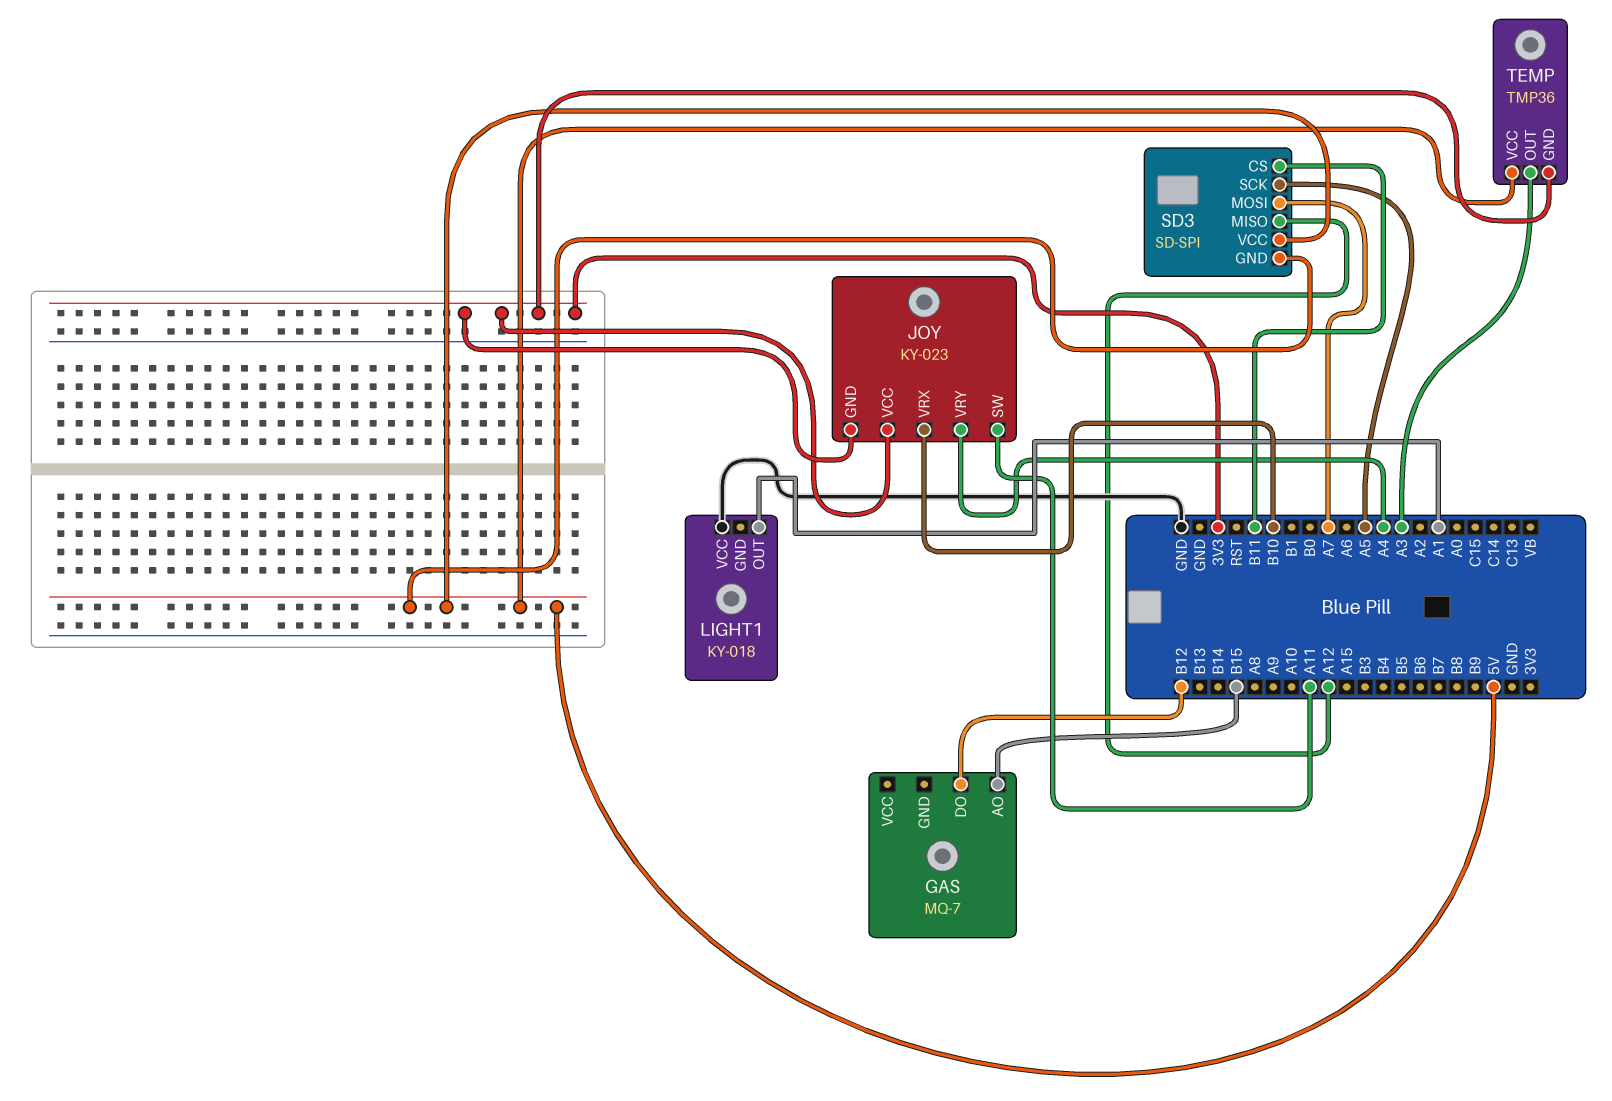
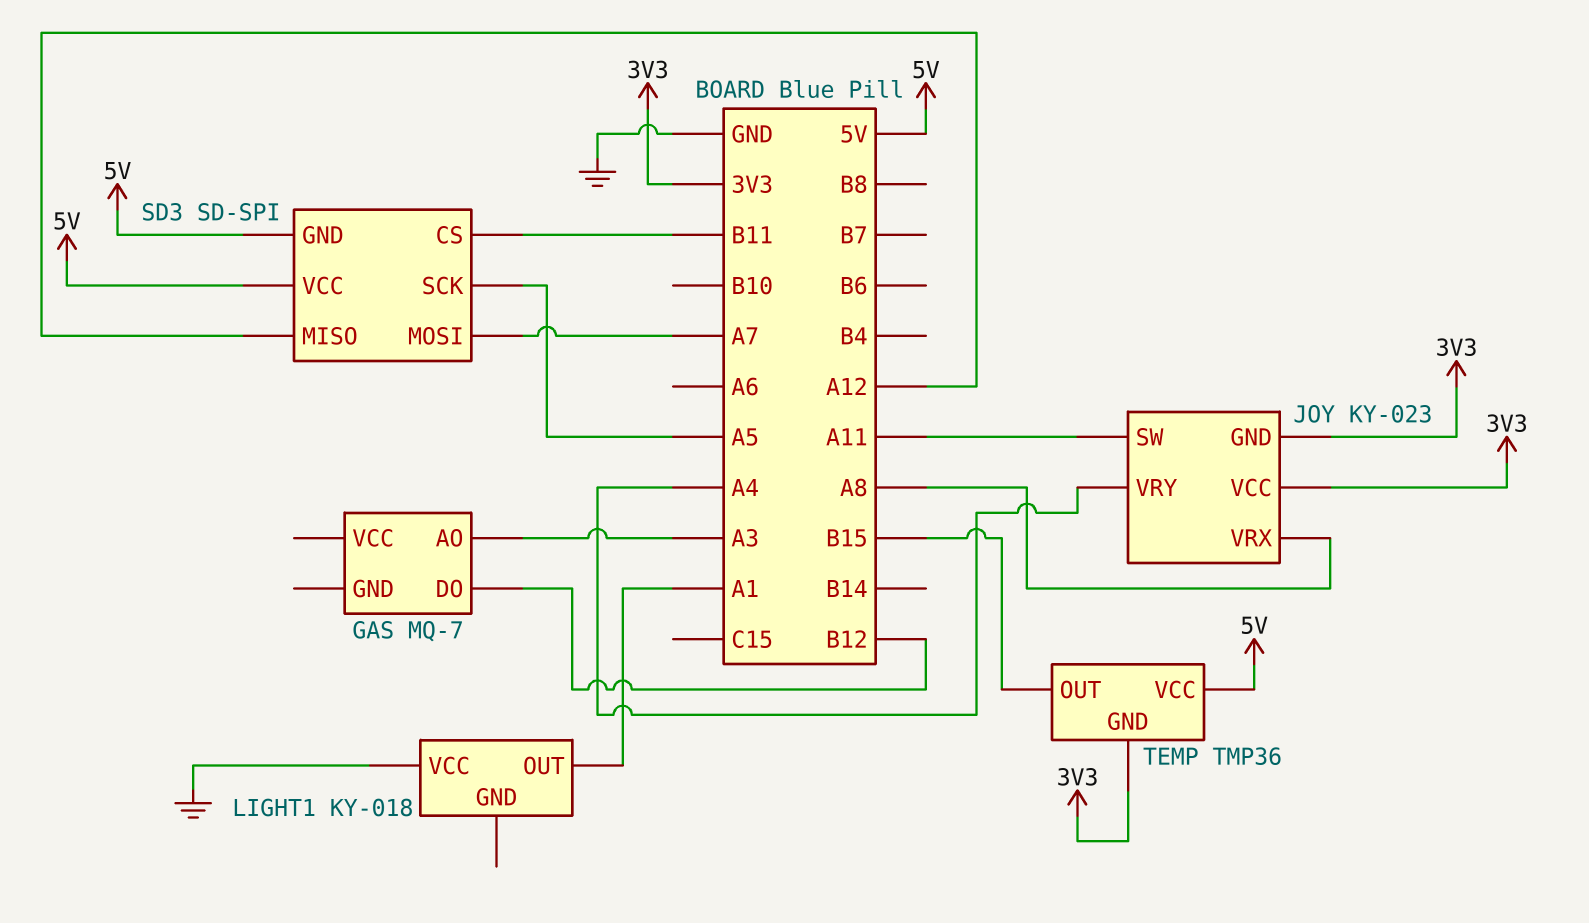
GAS pin AO: B15 -> A3
JOY pin VRX: B10 -> A8
TEMP pin OUT: A3 -> B15

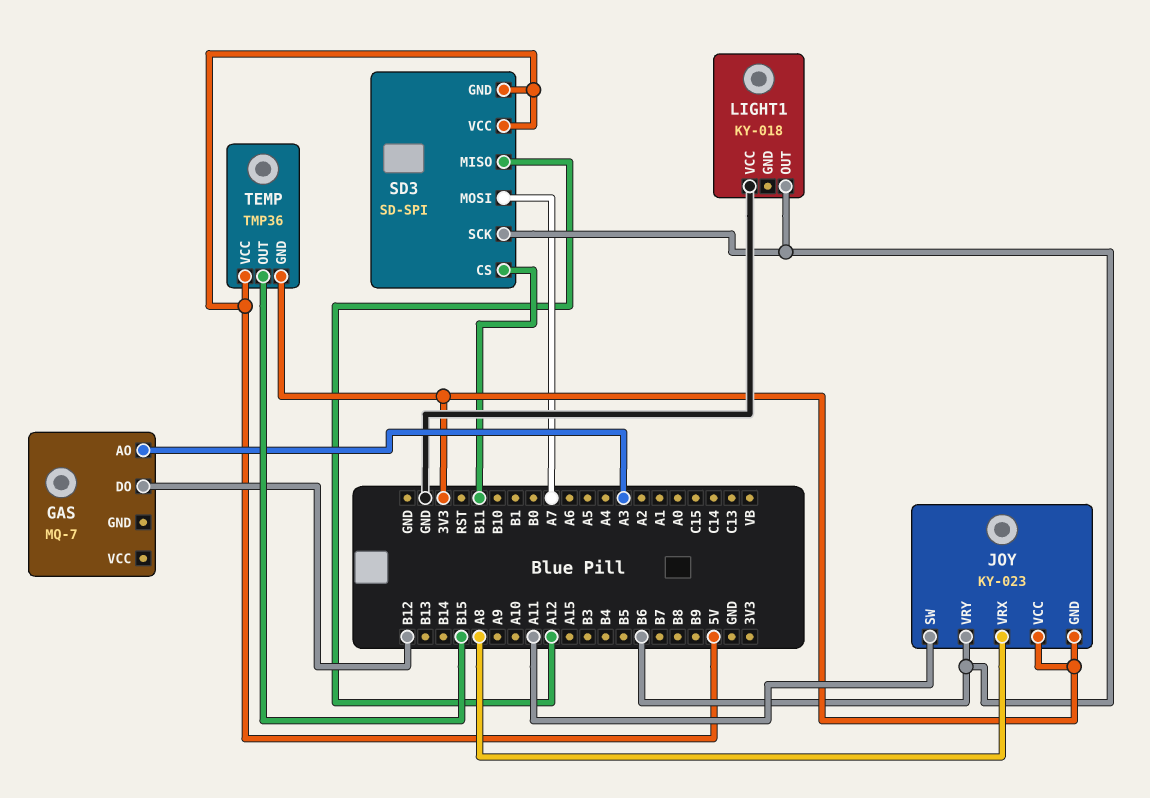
JOY pin VRY: A4 -> B6
LIGHT1 pin OUT: A1 -> B6
SD3 pin SCK: A5 -> B6

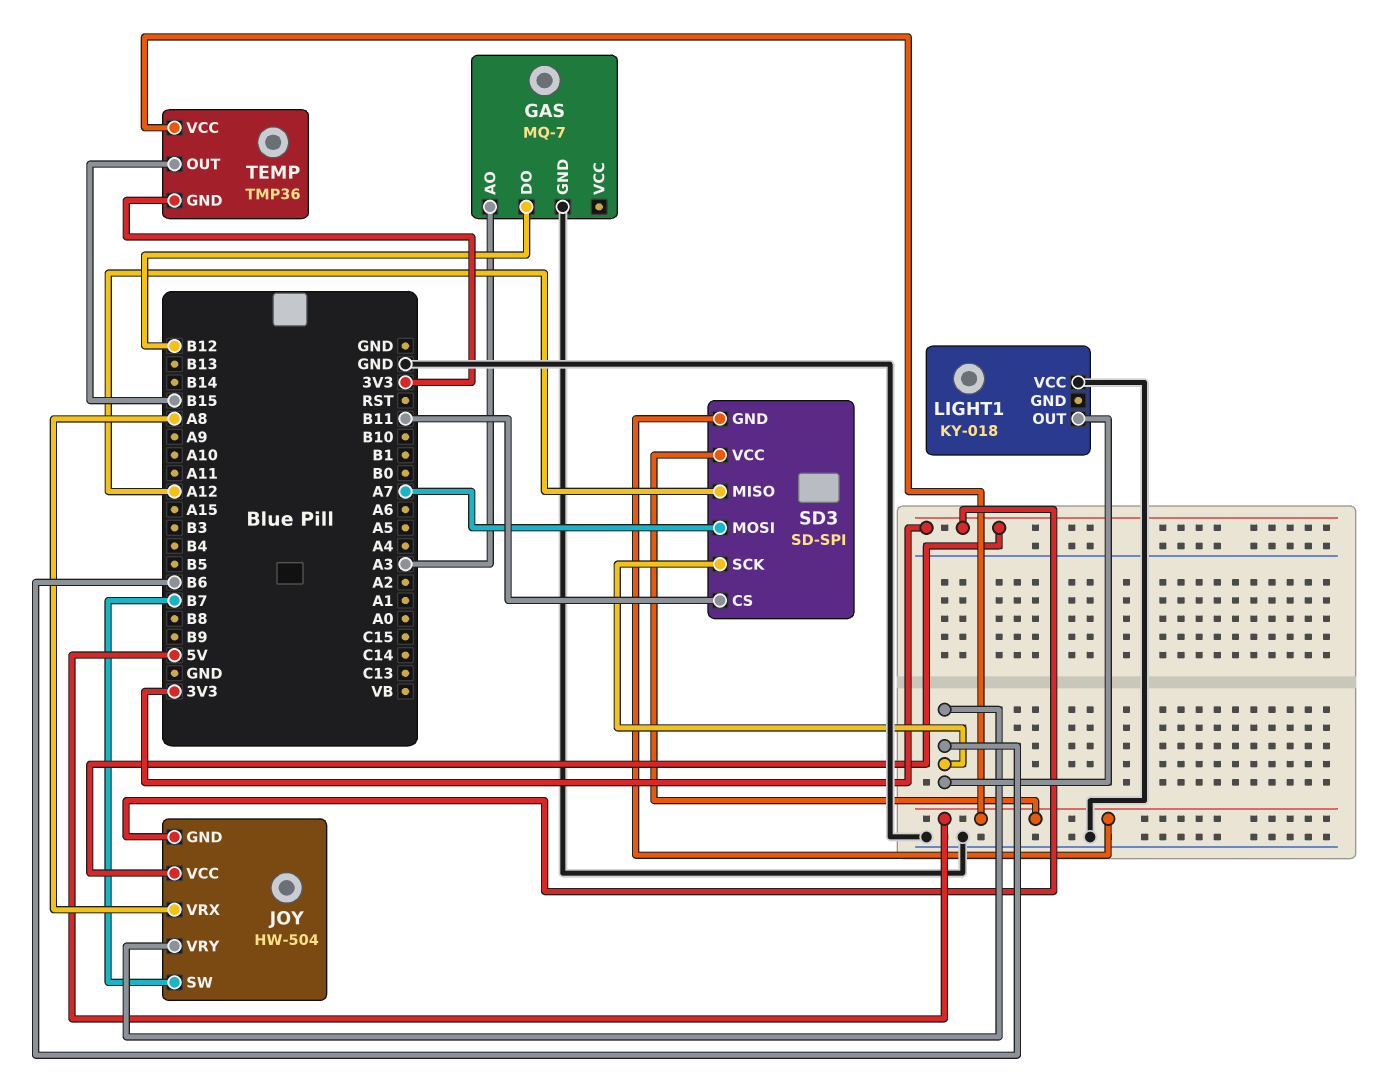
GAS pin GND: none -> GND
JOY: KY-023 -> HW-504
JOY pin SW: A11 -> B7

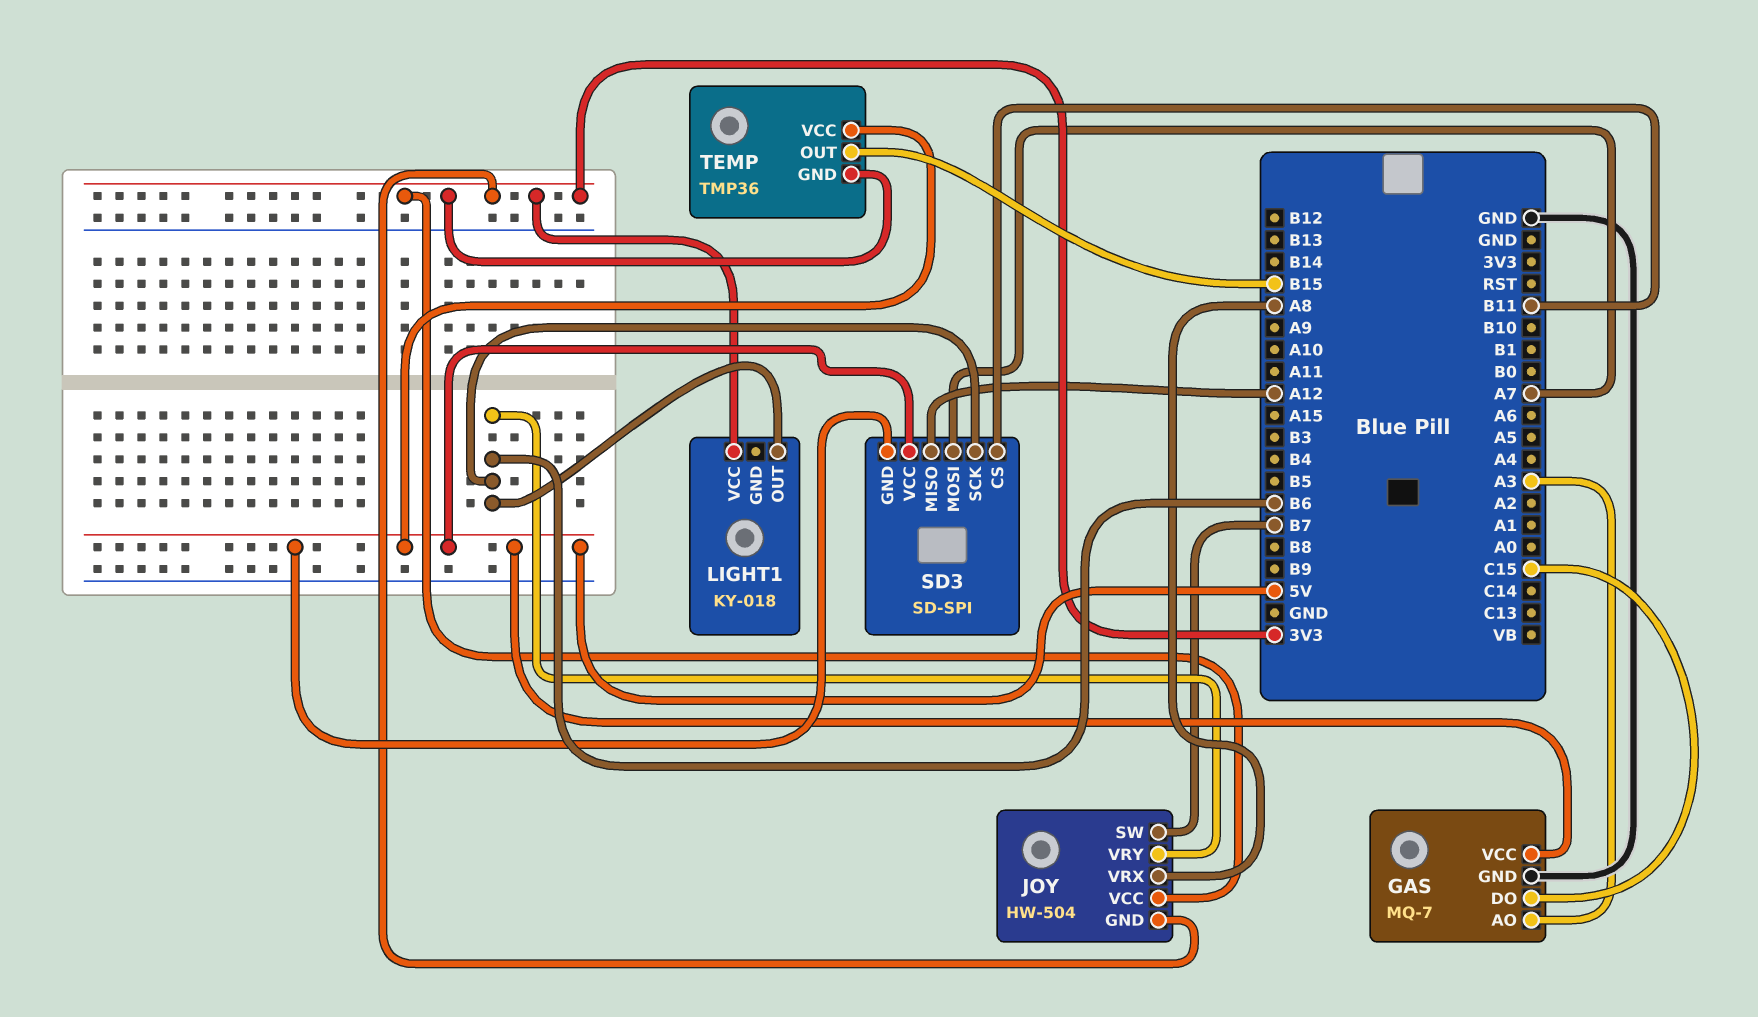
GAS pin DO: B12 -> C15
GAS pin VCC: none -> 5V
LIGHT1 pin VCC: GND -> 3V3

